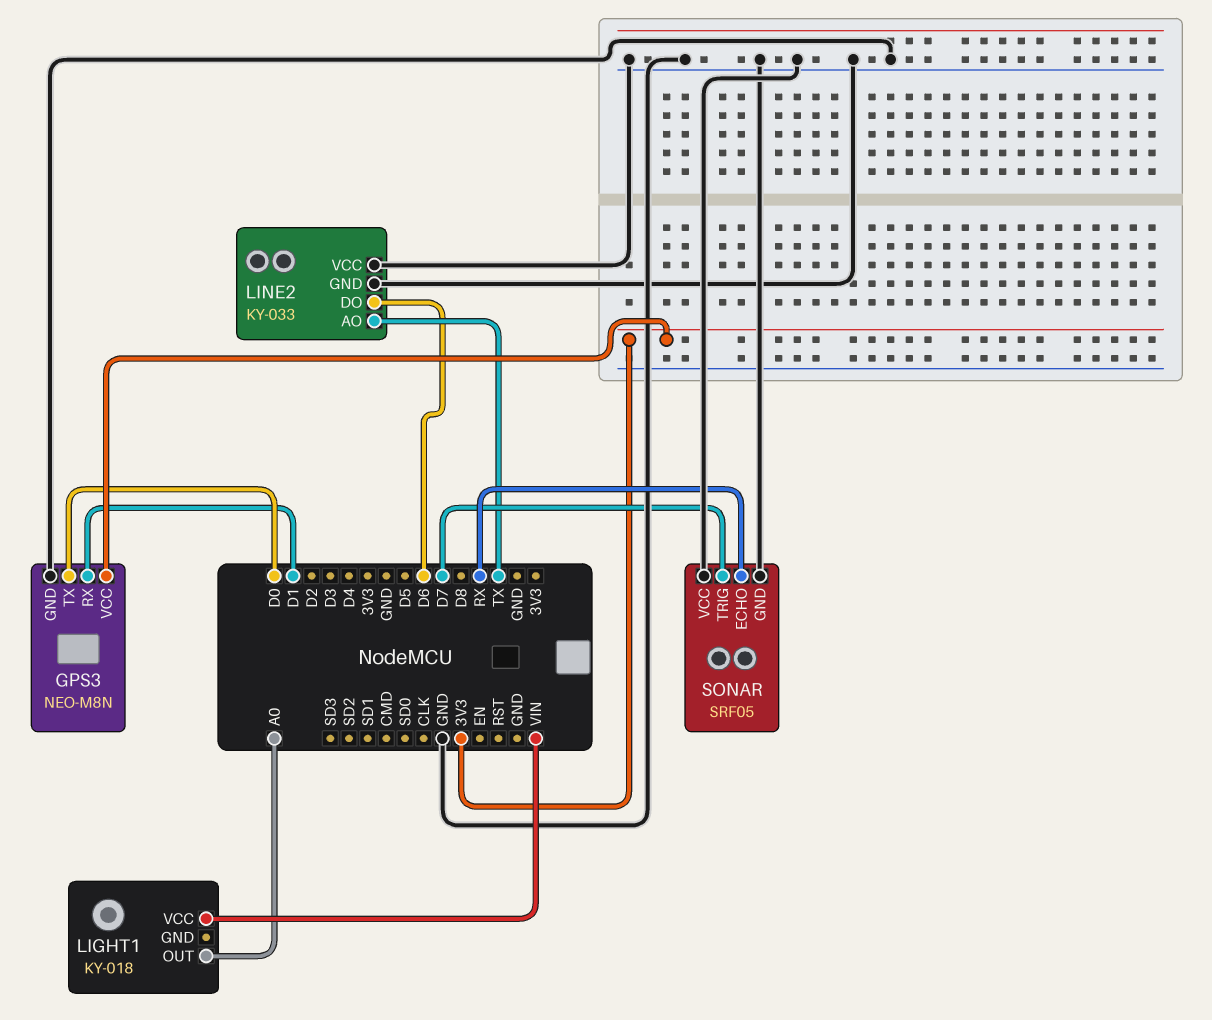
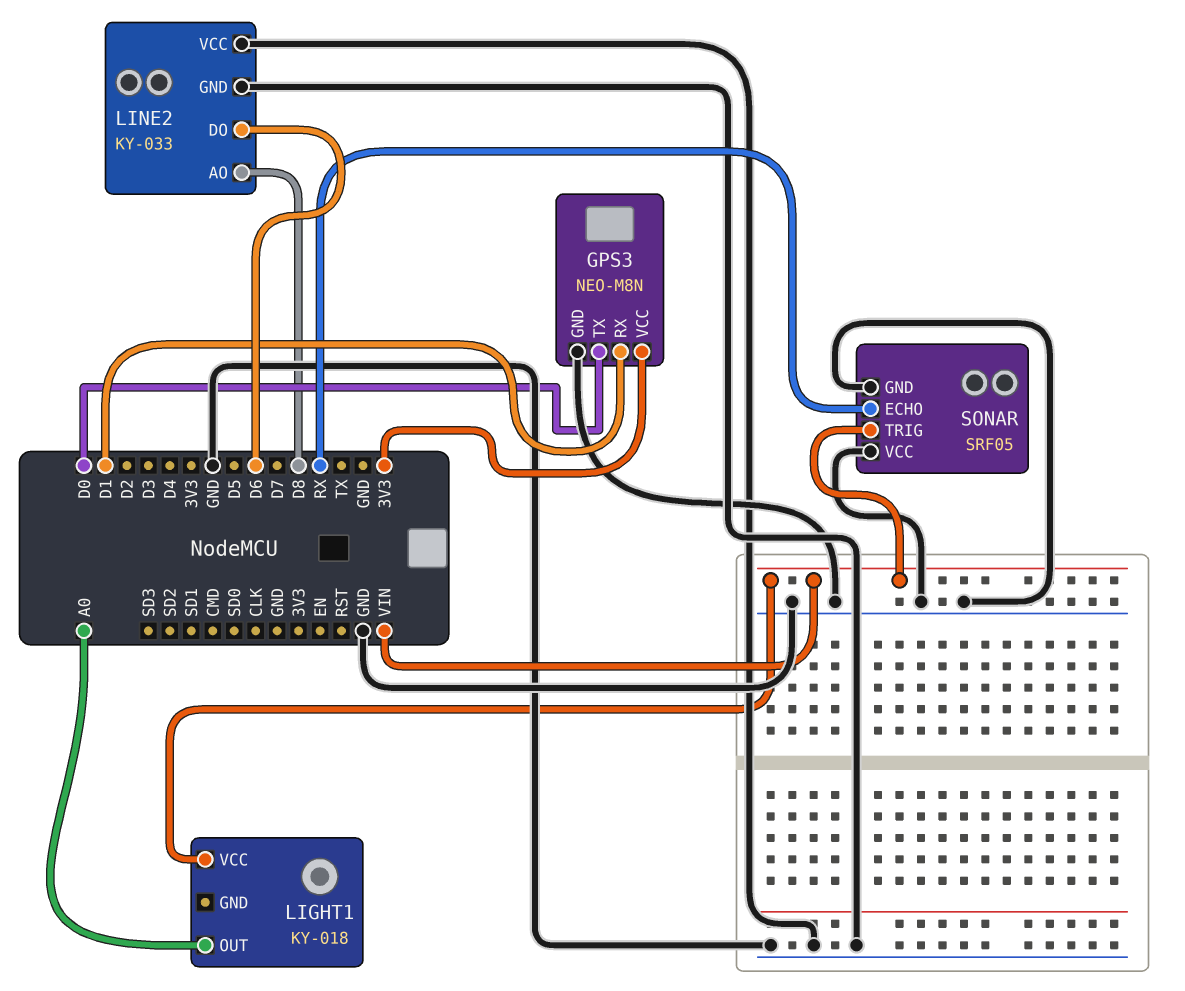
LINE2 pin AO: TX -> D8
SONAR pin TRIG: D7 -> VIN

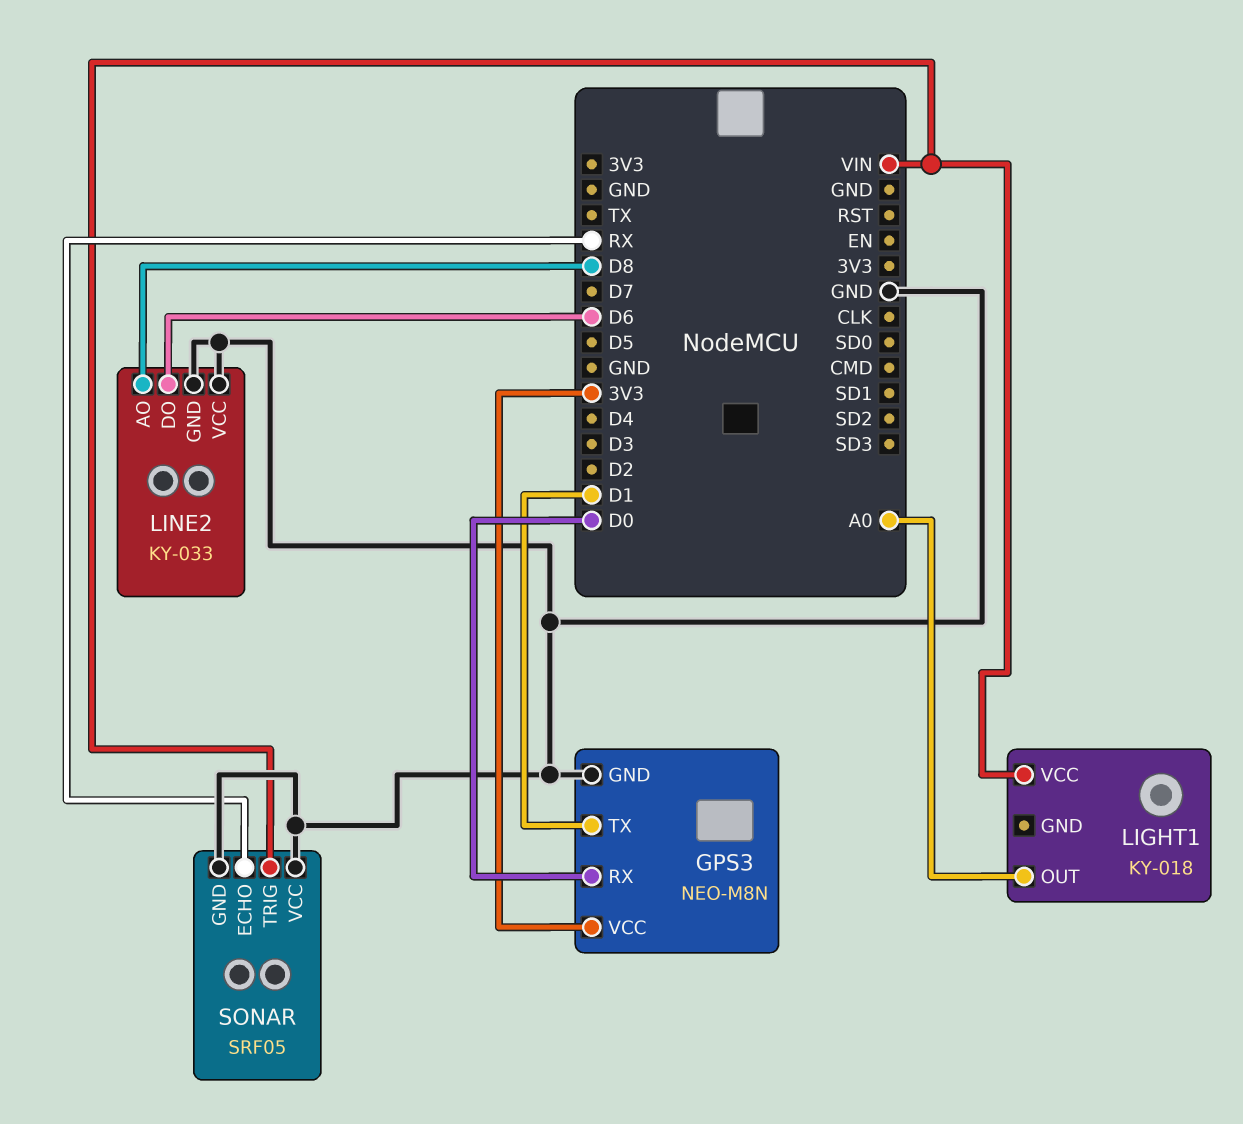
GPS3 pin RX: D1 -> D0
GPS3 pin TX: D0 -> D1

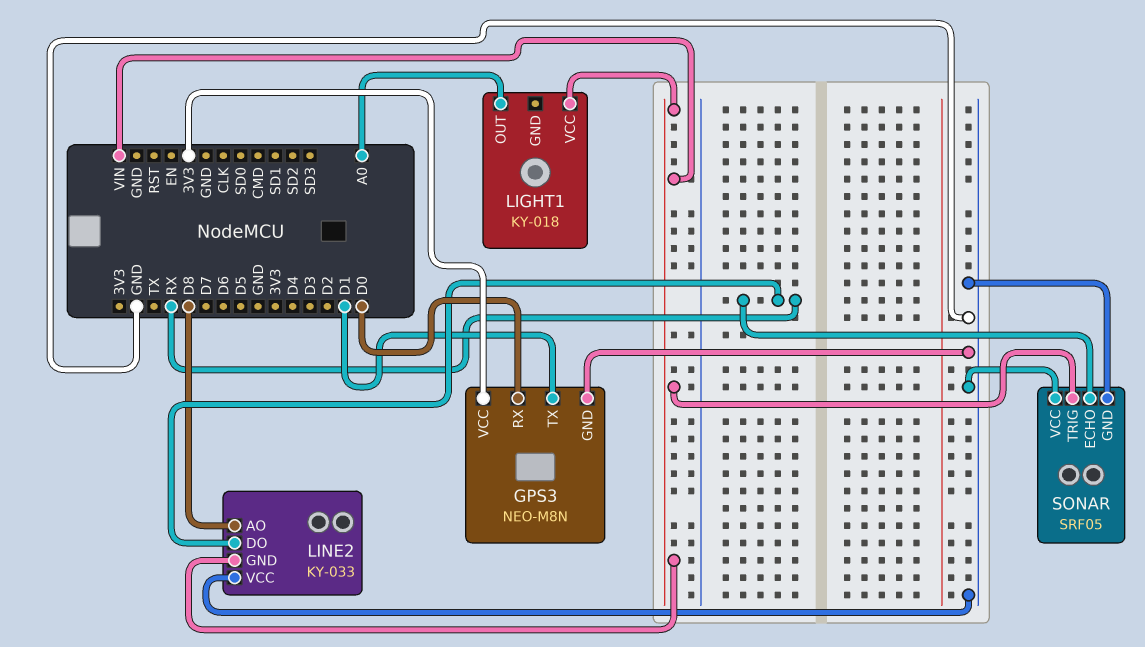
LINE2 pin DO: D6 -> RX
LINE2 pin GND: GND -> VIN

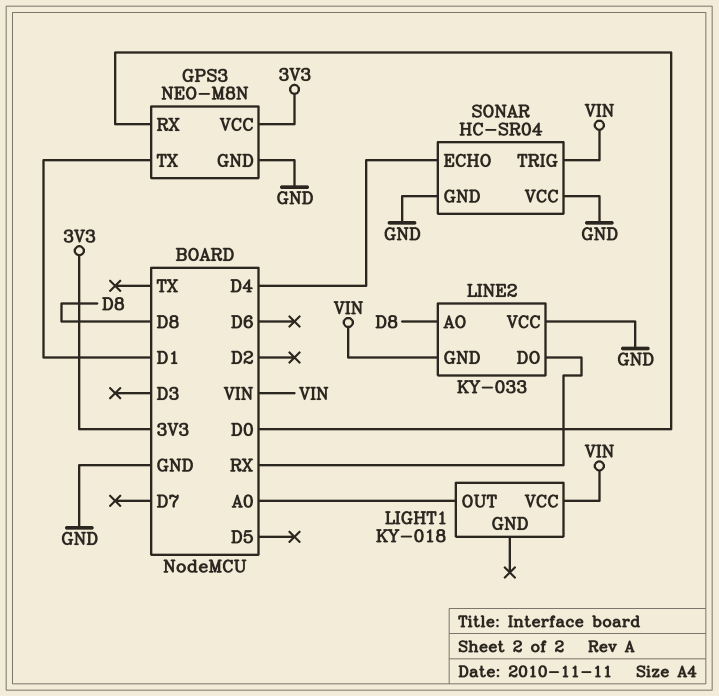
SONAR: SRF05 -> HC-SR04
SONAR pin ECHO: RX -> D4

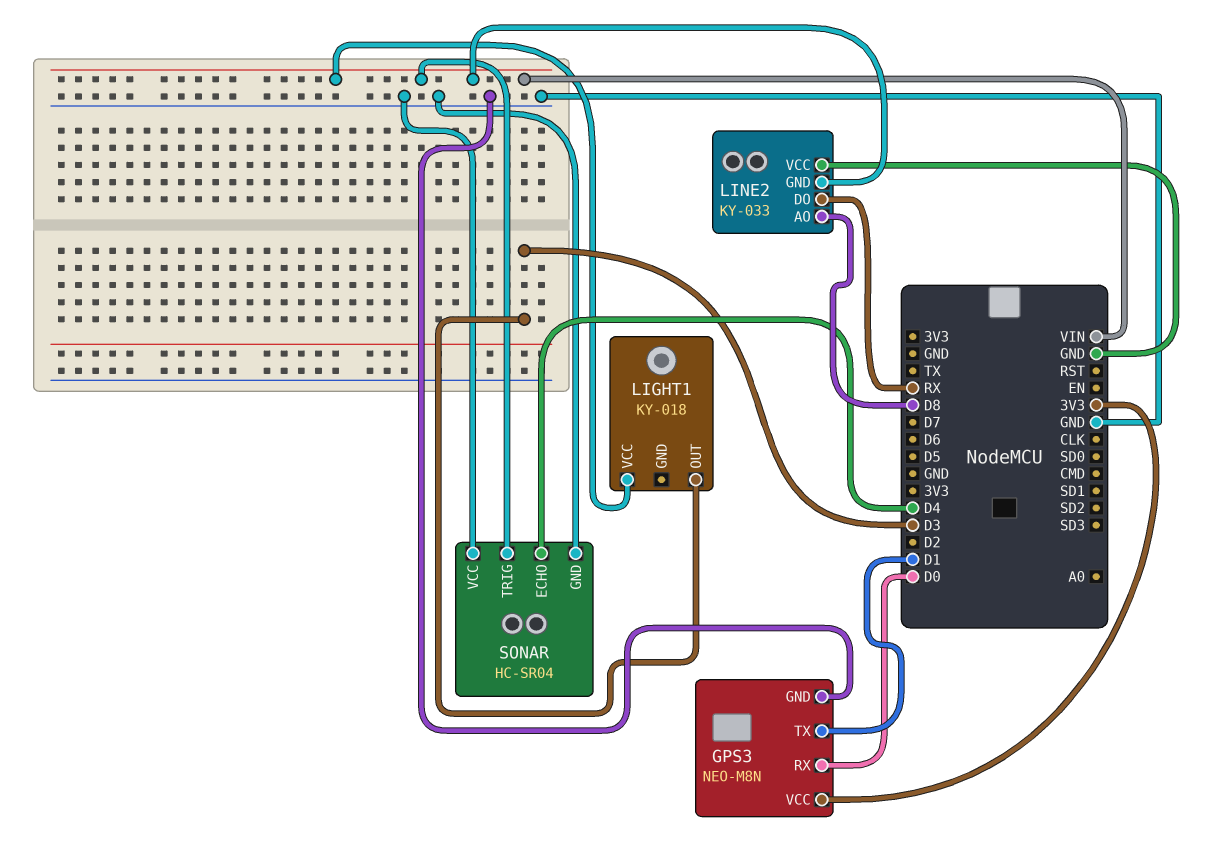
LIGHT1 pin OUT: A0 -> D3

